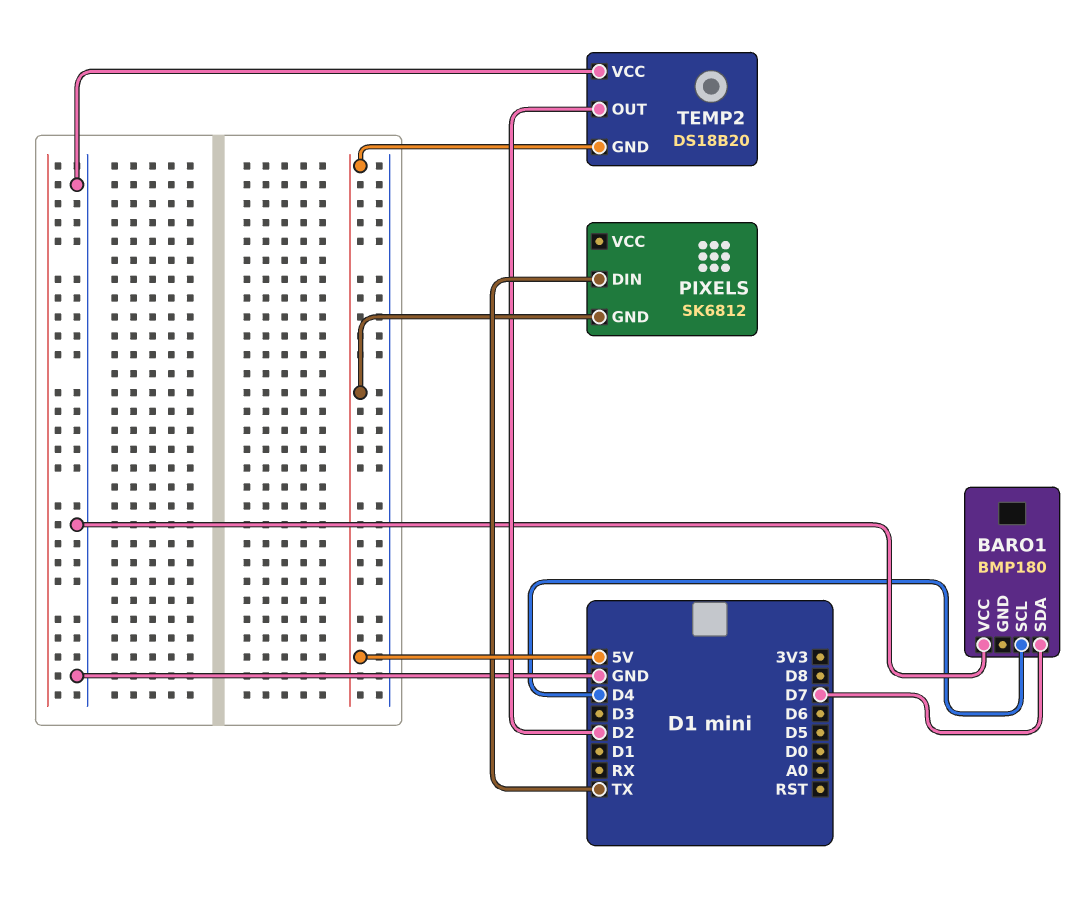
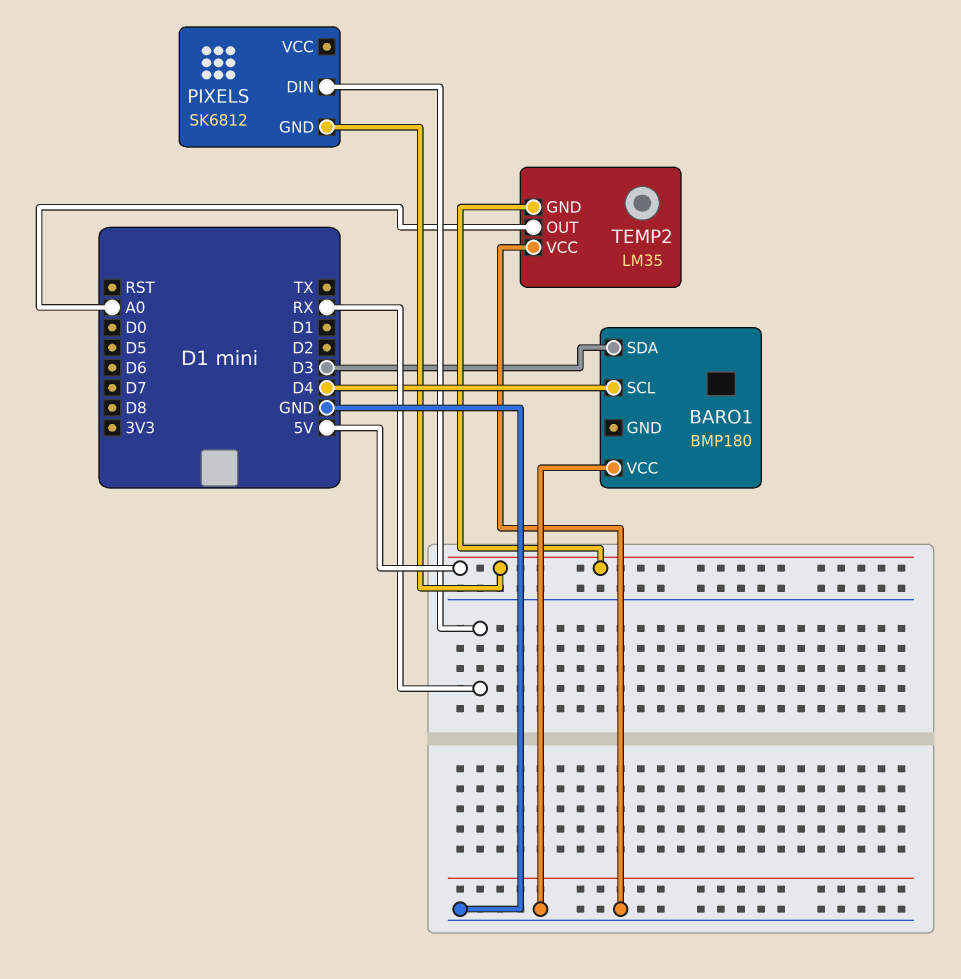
BARO1 pin SDA: D7 -> D3
PIXELS pin DIN: TX -> RX
TEMP2: DS18B20 -> LM35
TEMP2 pin OUT: D2 -> A0

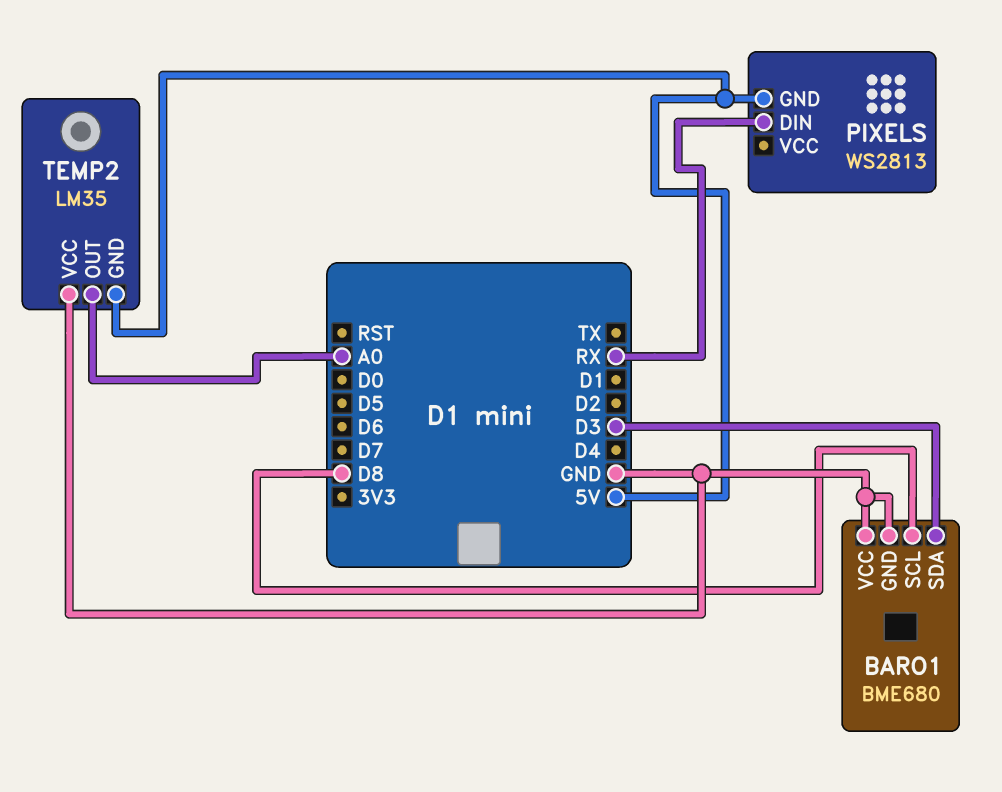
BARO1: BMP180 -> BME680
BARO1 pin GND: none -> GND
BARO1 pin SCL: D4 -> D8
PIXELS: SK6812 -> WS2813

